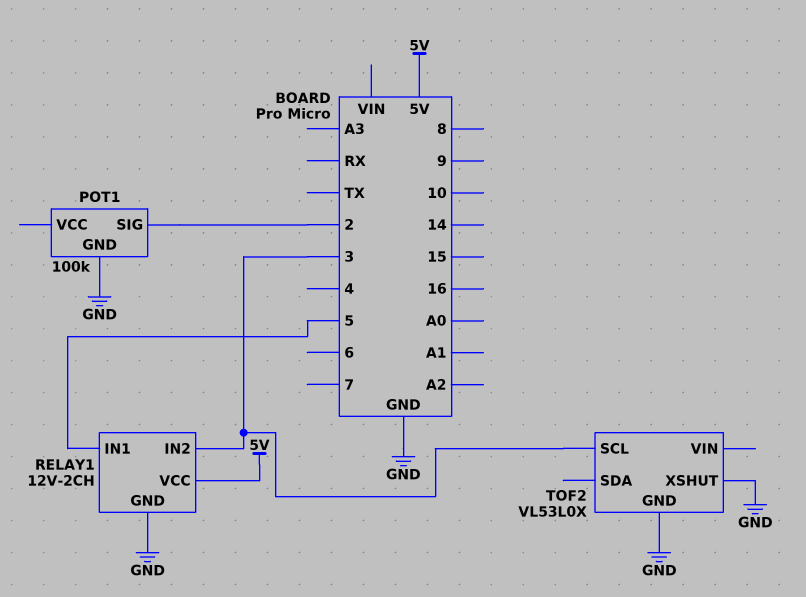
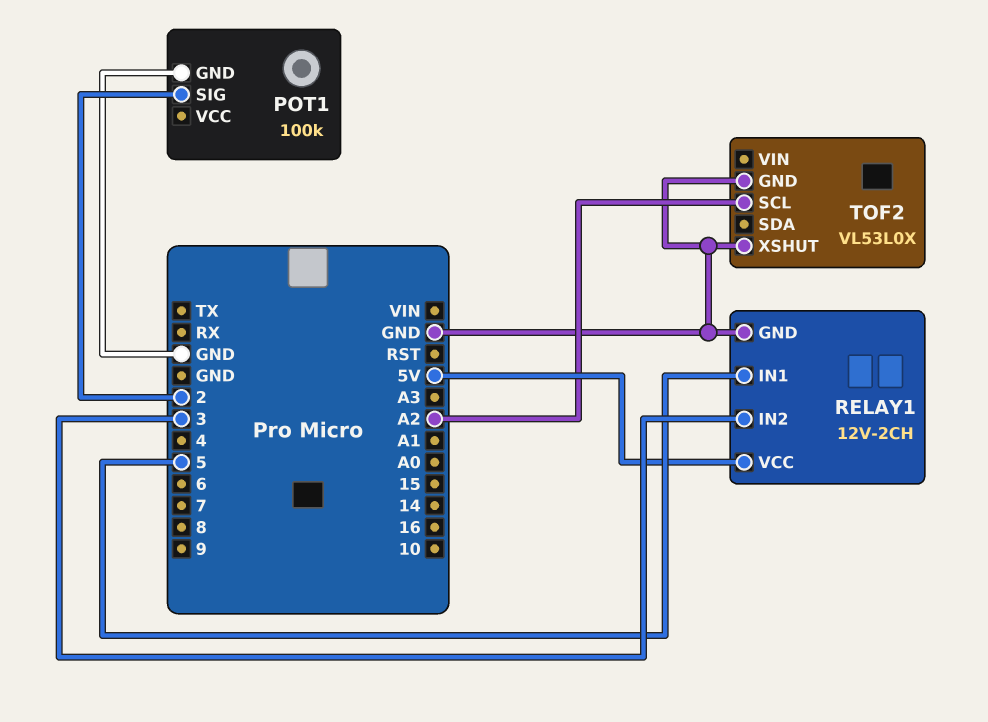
TOF2 pin SCL: 3 -> A2

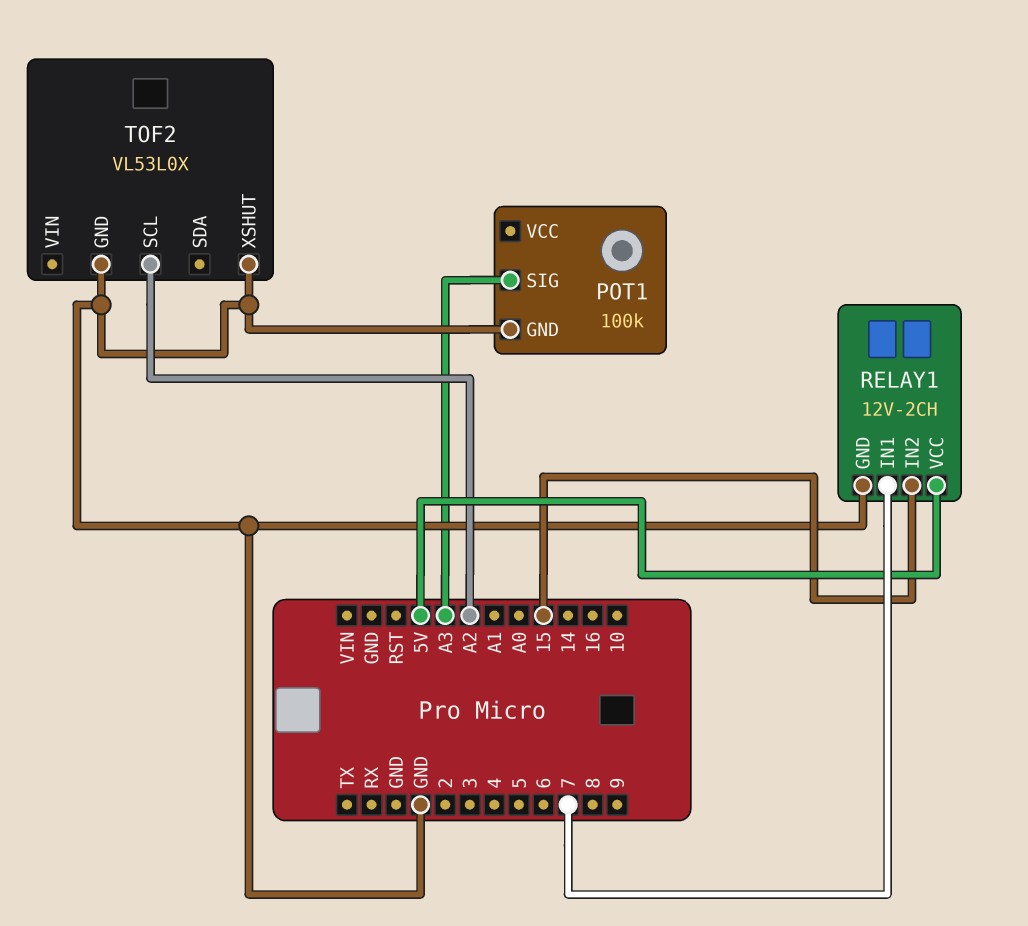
POT1 pin SIG: 2 -> A3
RELAY1 pin IN1: 5 -> 7
RELAY1 pin IN2: 3 -> 15

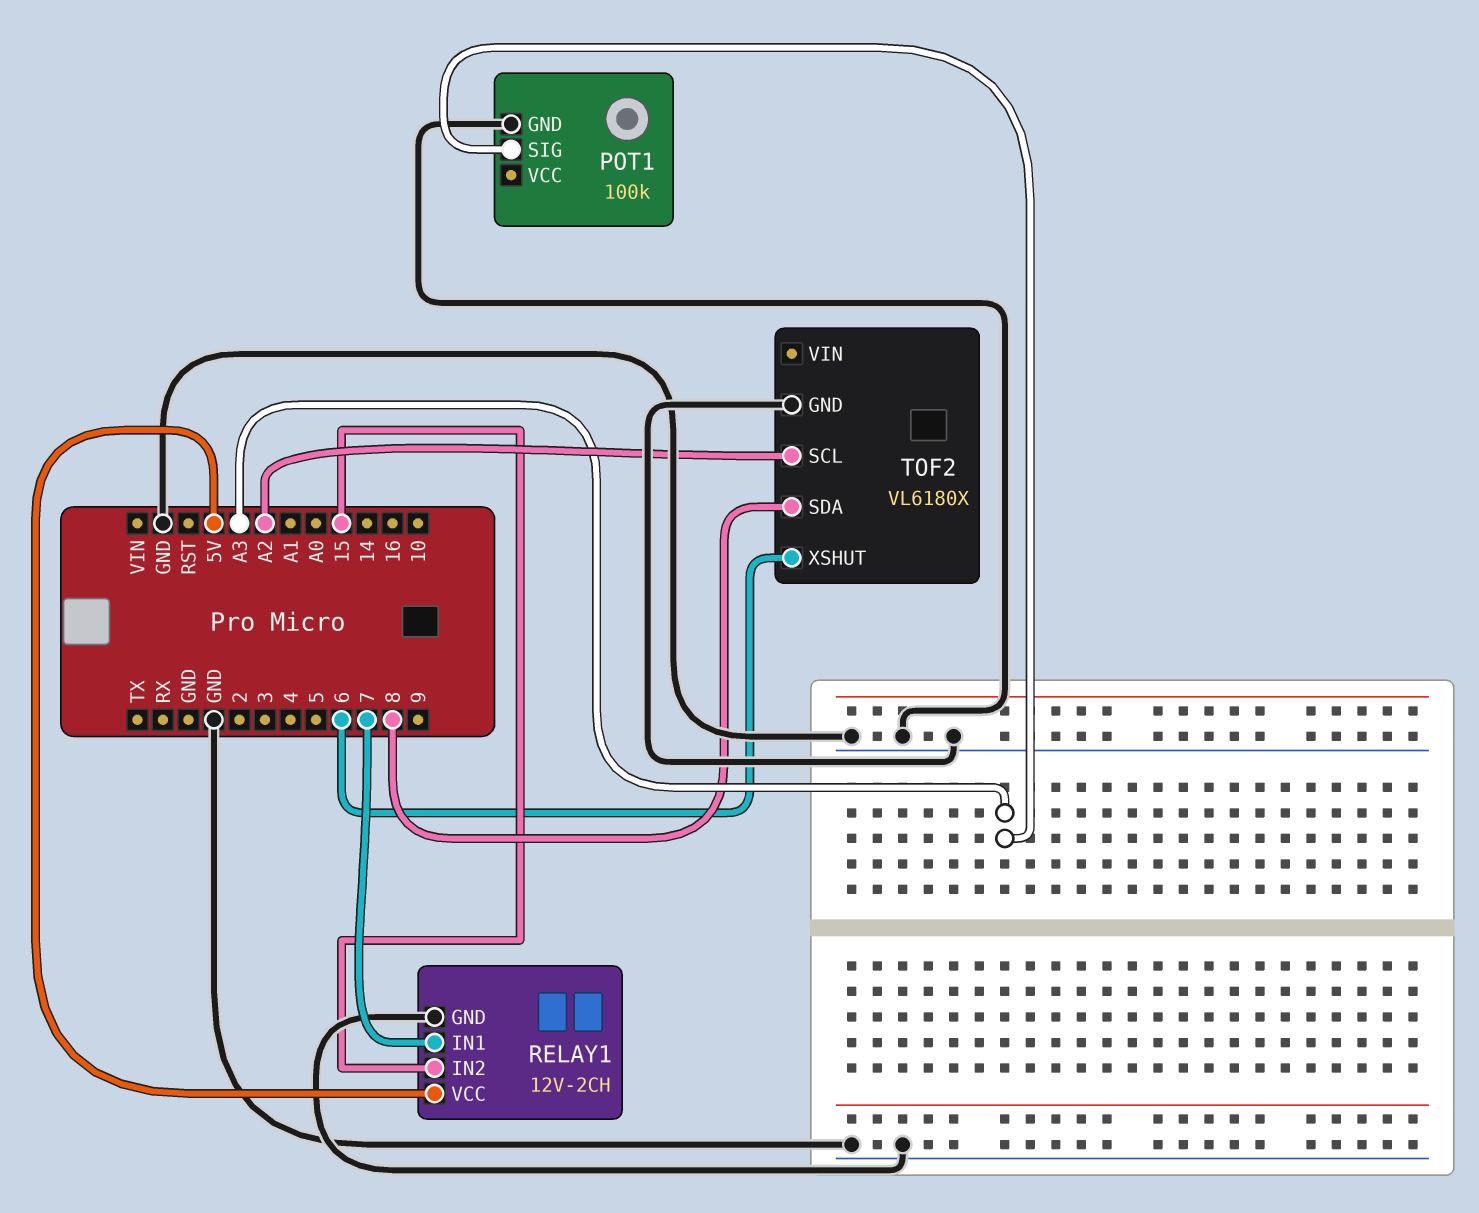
TOF2: VL53L0X -> VL6180X
TOF2 pin SDA: none -> 8
TOF2 pin XSHUT: GND -> 6

